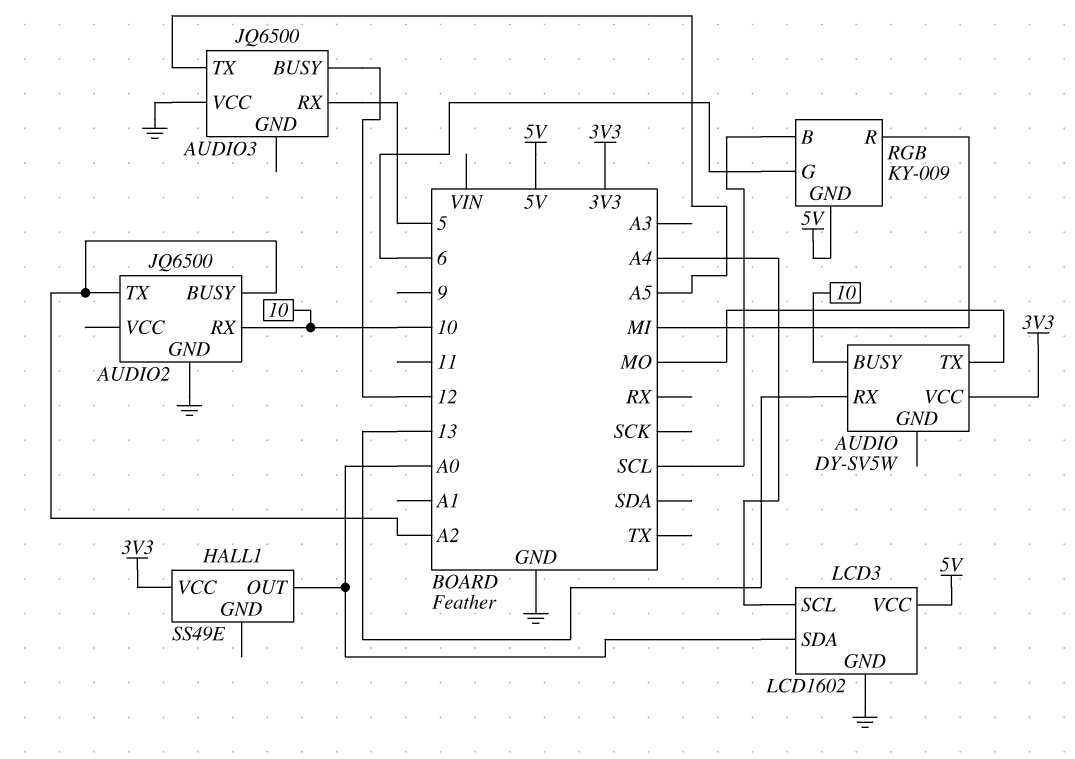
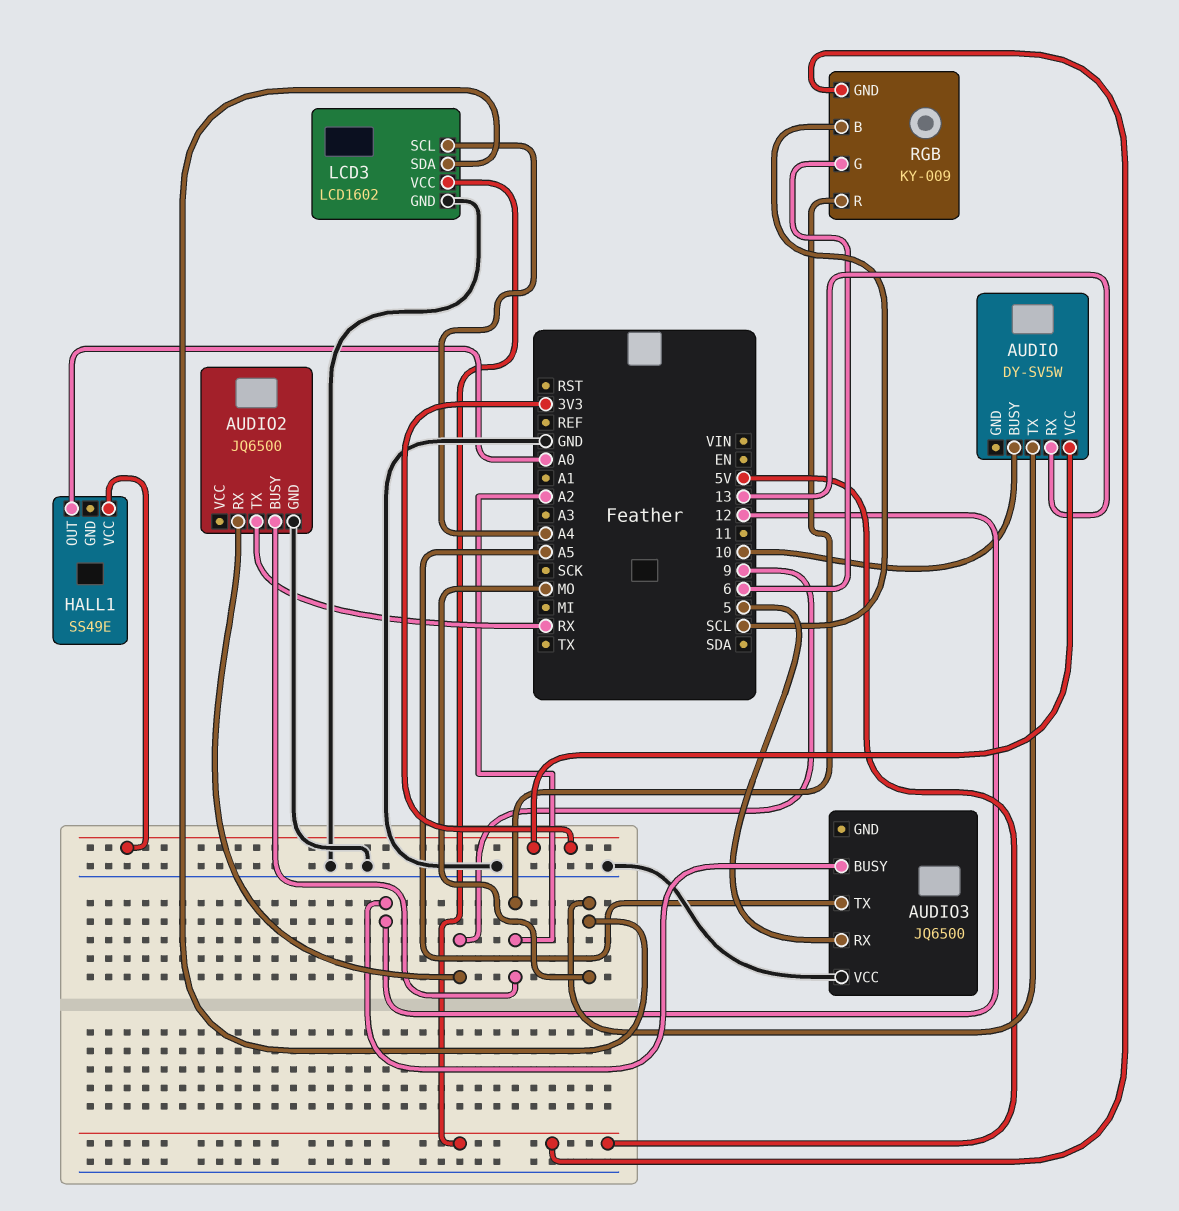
AUDIO2 pin RX: 10 -> 9
AUDIO2 pin TX: A2 -> RX
LCD3 pin SDA: A0 -> MO
RGB pin R: MI -> A2

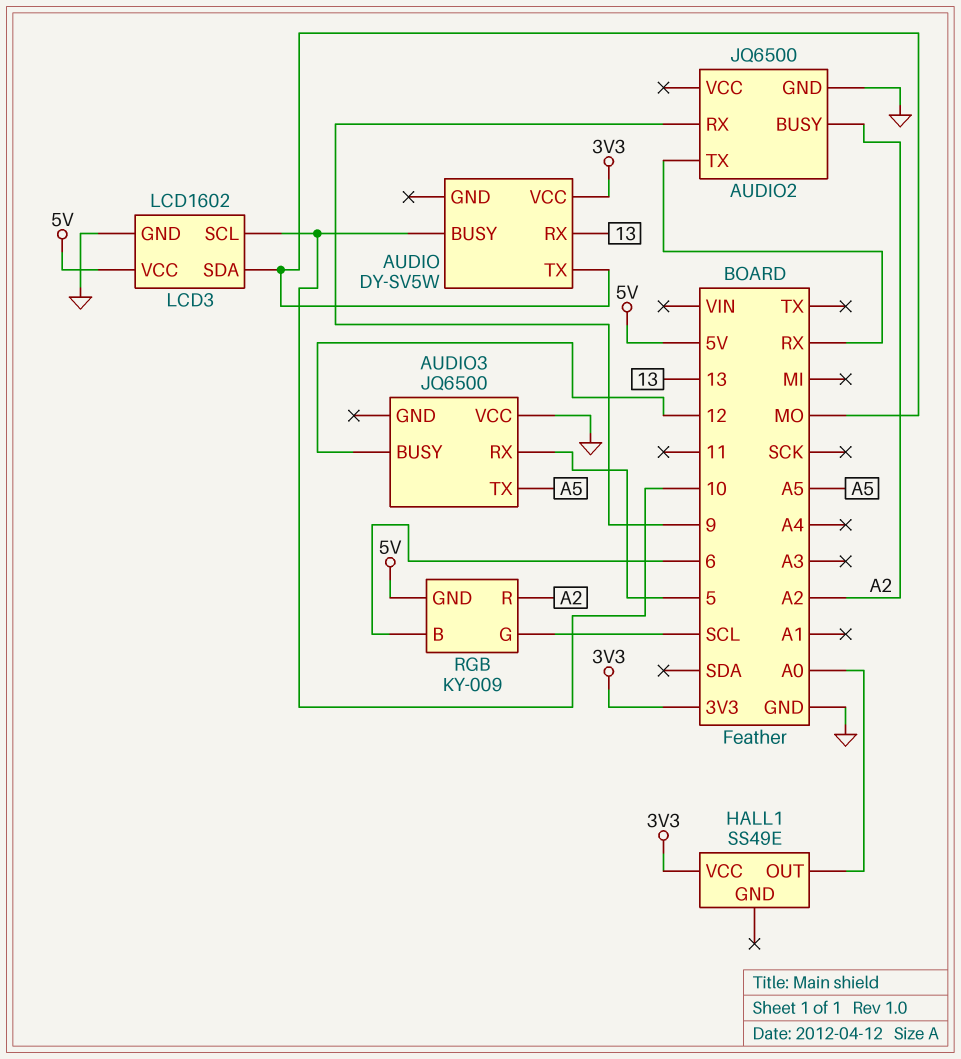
LCD3 pin SCL: A4 -> 10
RGB pin B: SCL -> 6
RGB pin G: 6 -> SCL

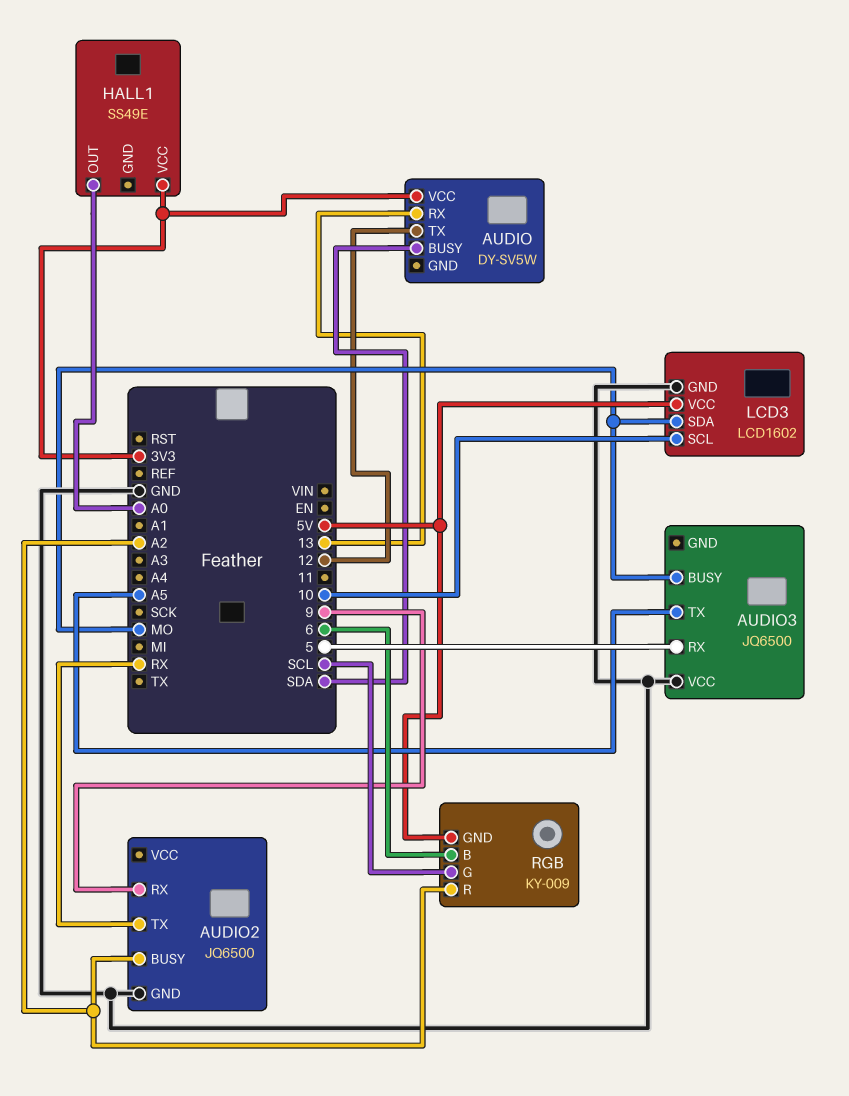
AUDIO pin BUSY: 10 -> SDA
AUDIO pin TX: MO -> 12
AUDIO3 pin BUSY: 12 -> MO

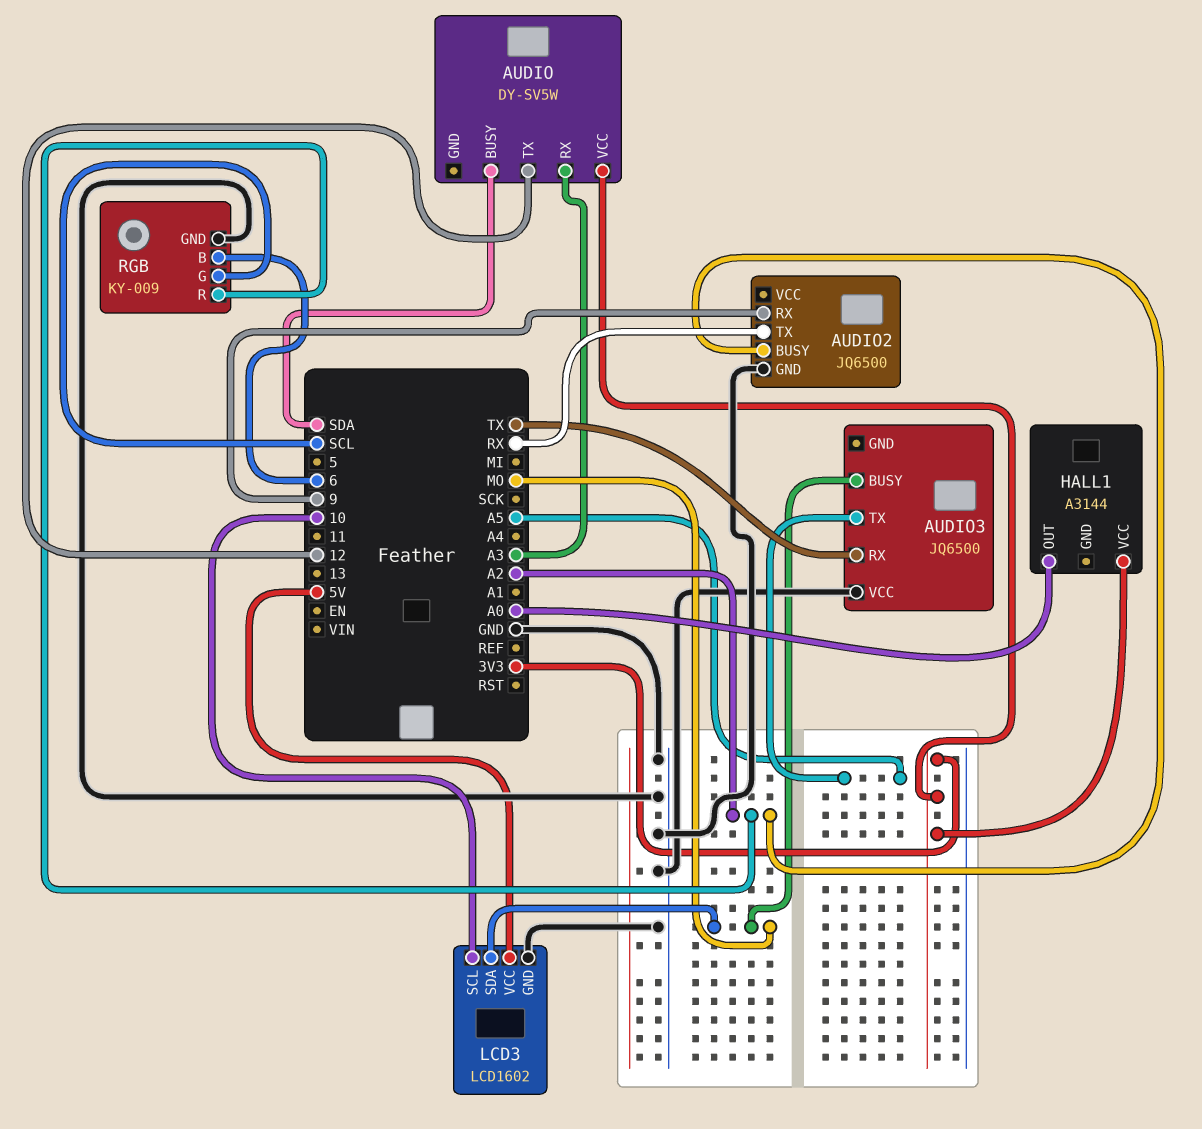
AUDIO pin RX: 13 -> A3
AUDIO3 pin RX: 5 -> TX
HALL1: SS49E -> A3144
RGB pin GND: 5V -> GND

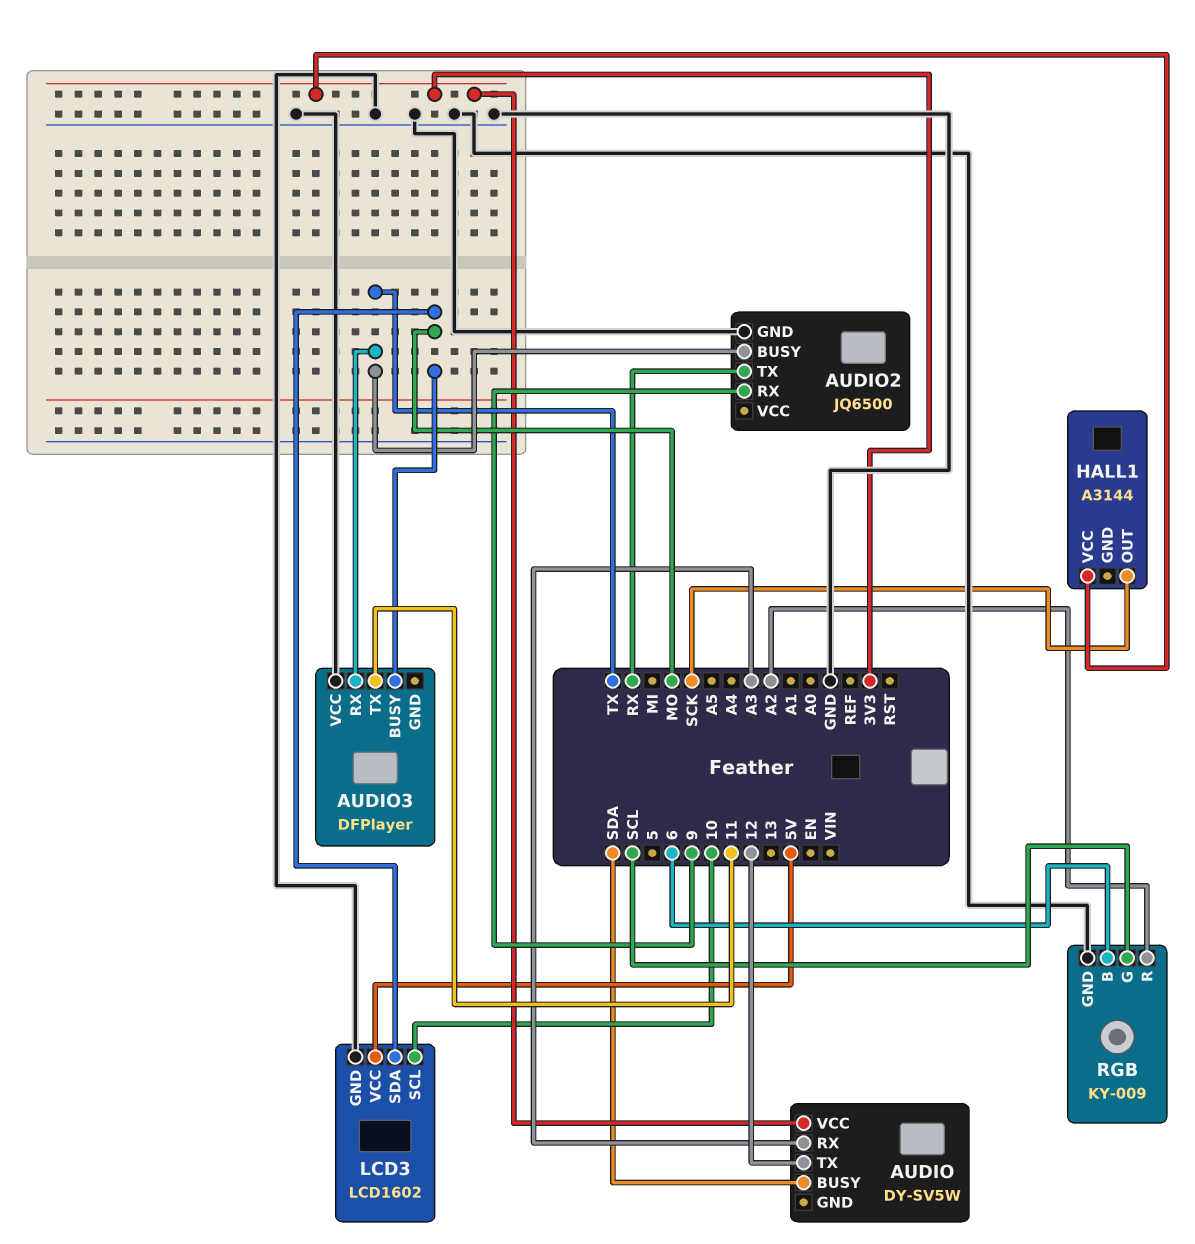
AUDIO2 pin BUSY: A2 -> TX
AUDIO3: JQ6500 -> DFPlayer
AUDIO3 pin TX: A5 -> 11
HALL1 pin OUT: A0 -> SCK

